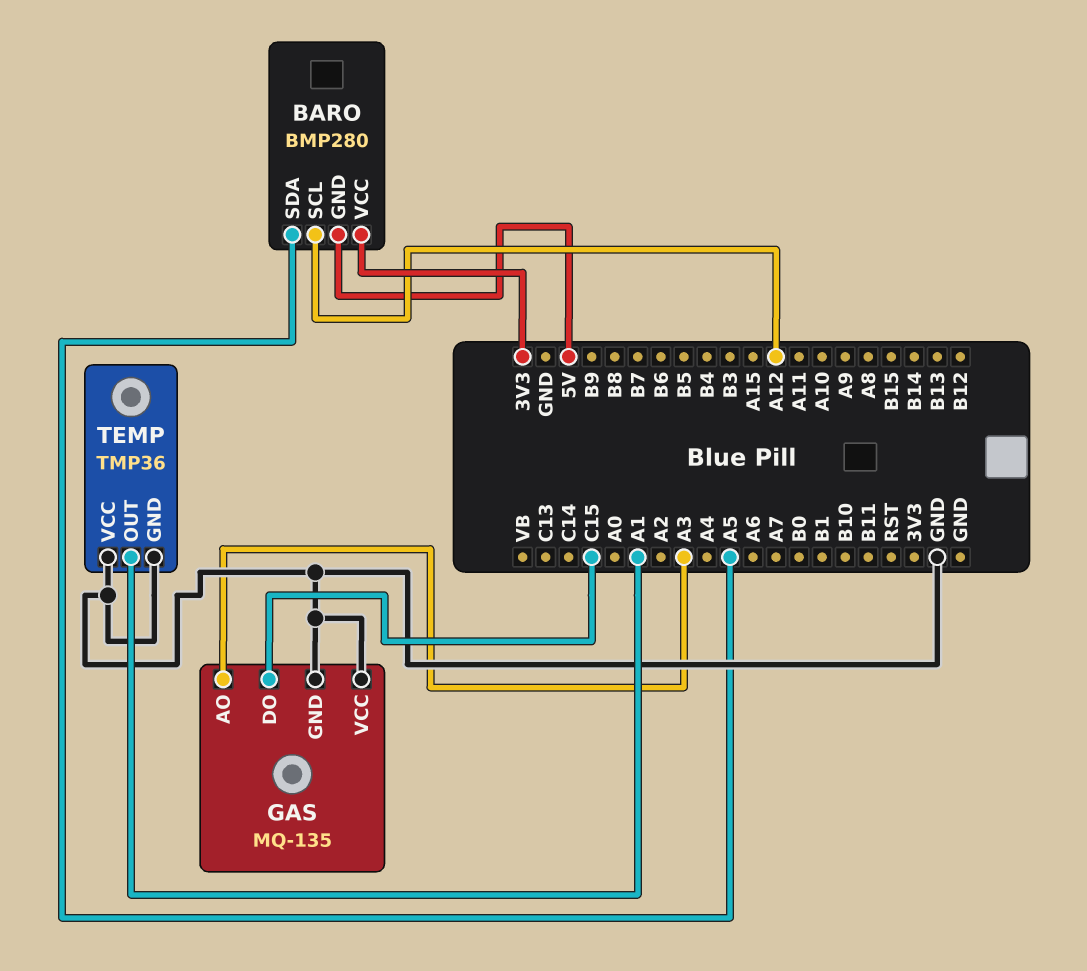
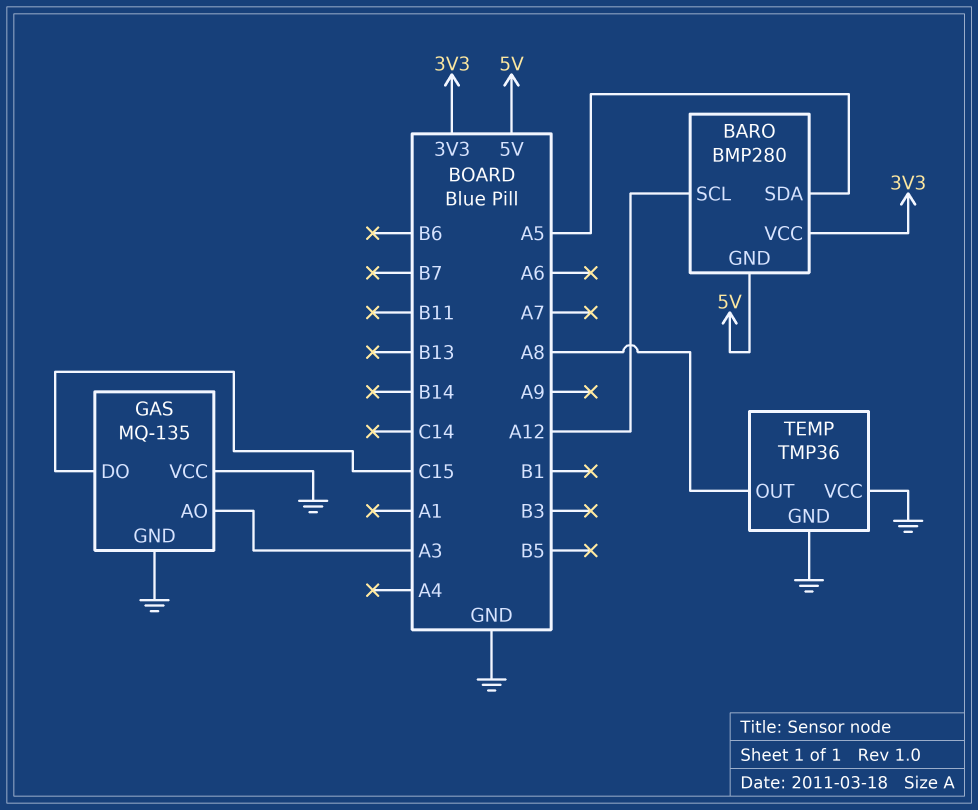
TEMP pin OUT: A1 -> A8

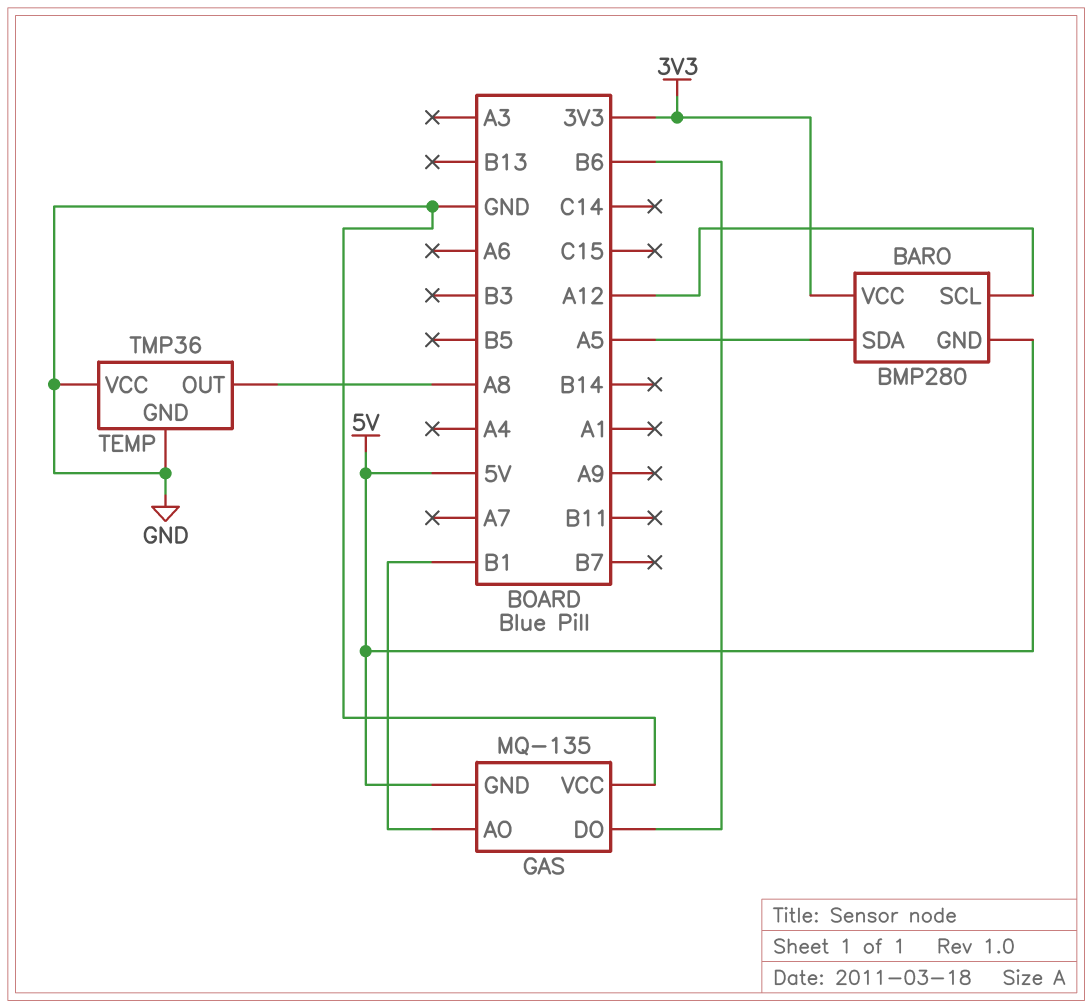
GAS pin AO: A3 -> B1
GAS pin DO: C15 -> B6
GAS pin GND: GND -> 5V

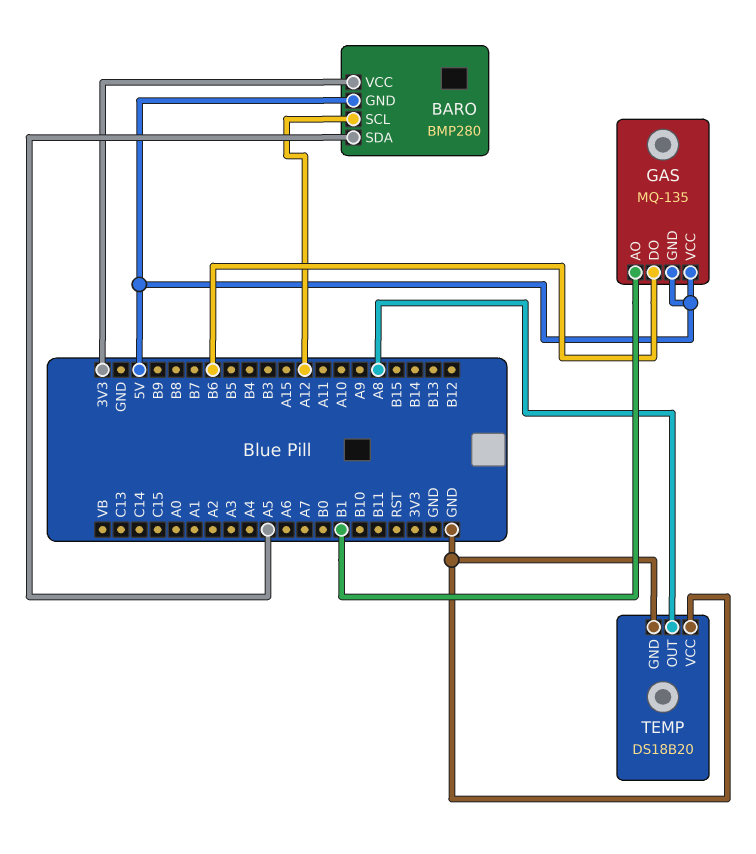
GAS pin VCC: GND -> 5V
TEMP: TMP36 -> DS18B20

